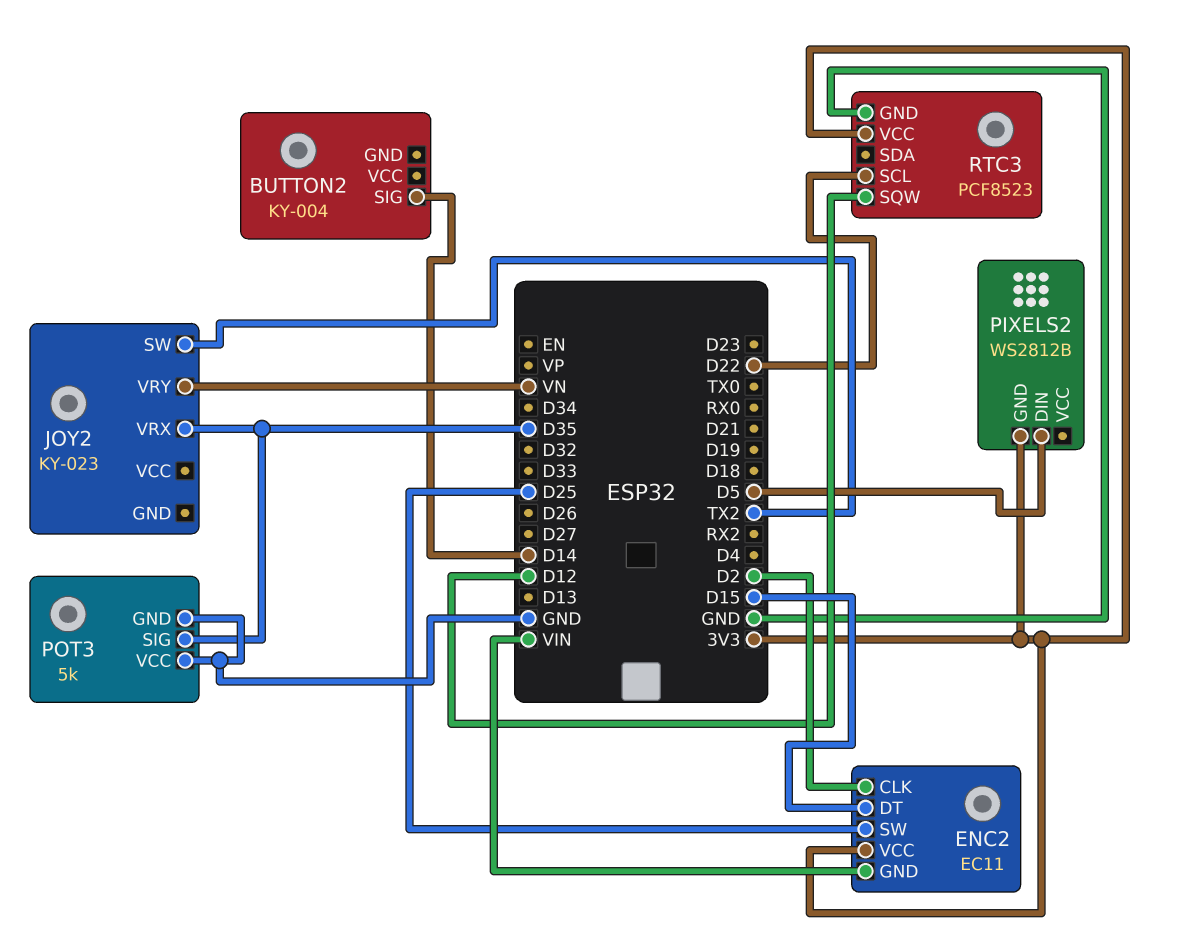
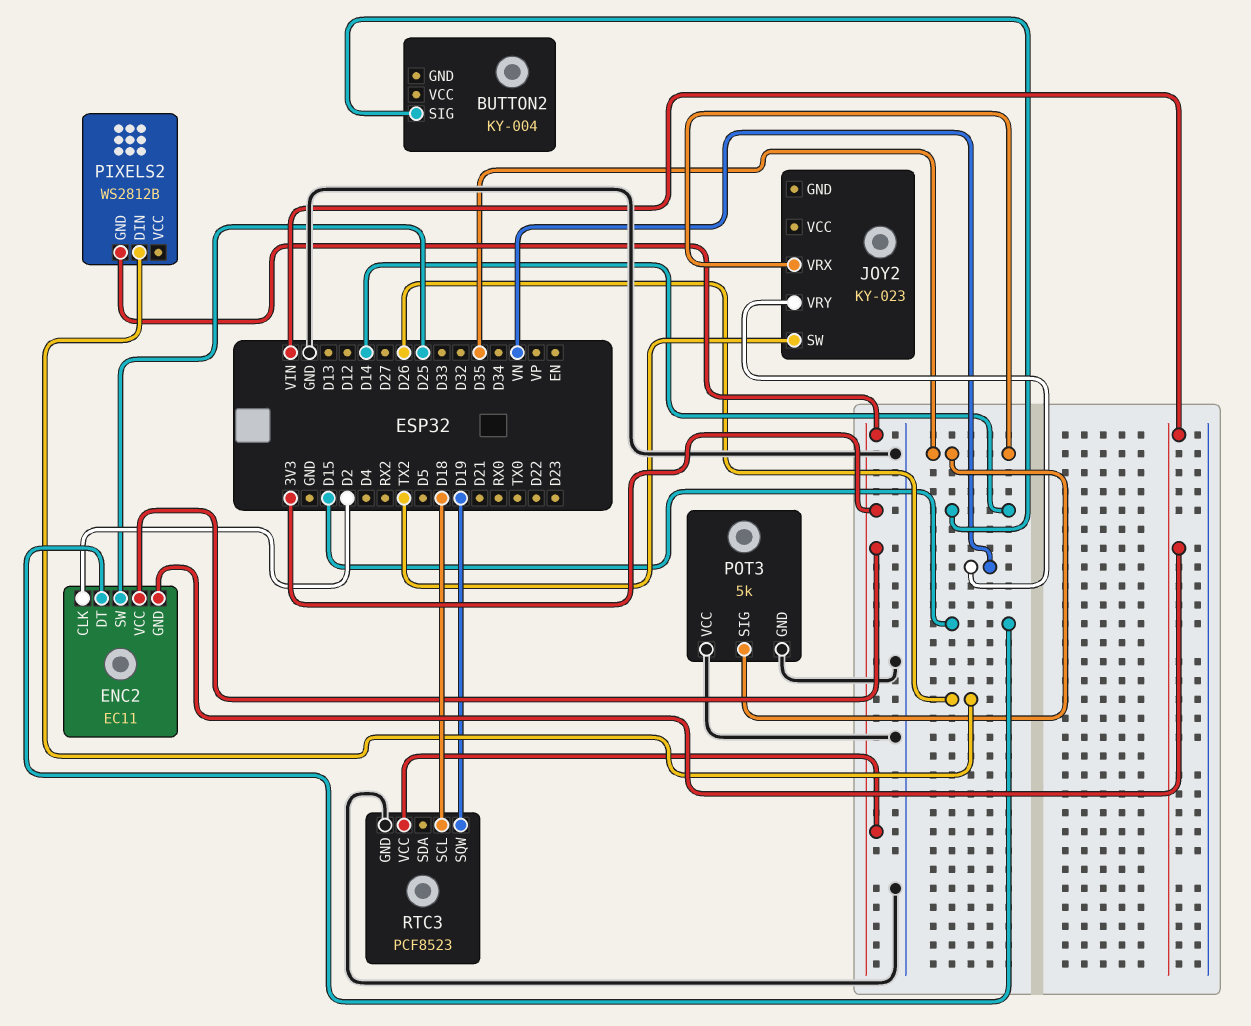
PIXELS2 pin DIN: D5 -> D26
RTC3 pin SCL: D22 -> D18
RTC3 pin SQW: D12 -> D19

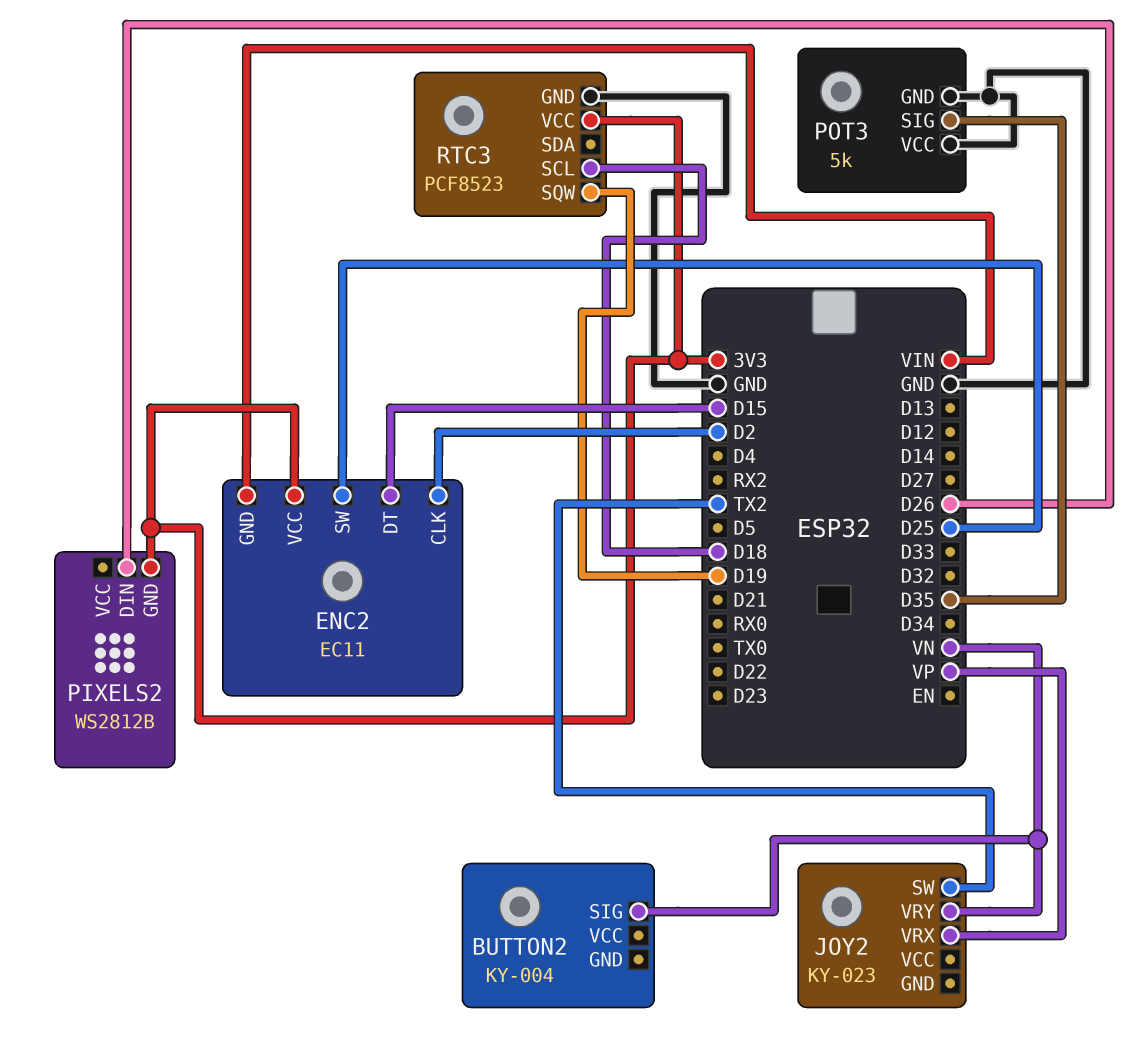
BUTTON2 pin SIG: D14 -> VN
JOY2 pin VRX: D35 -> VP

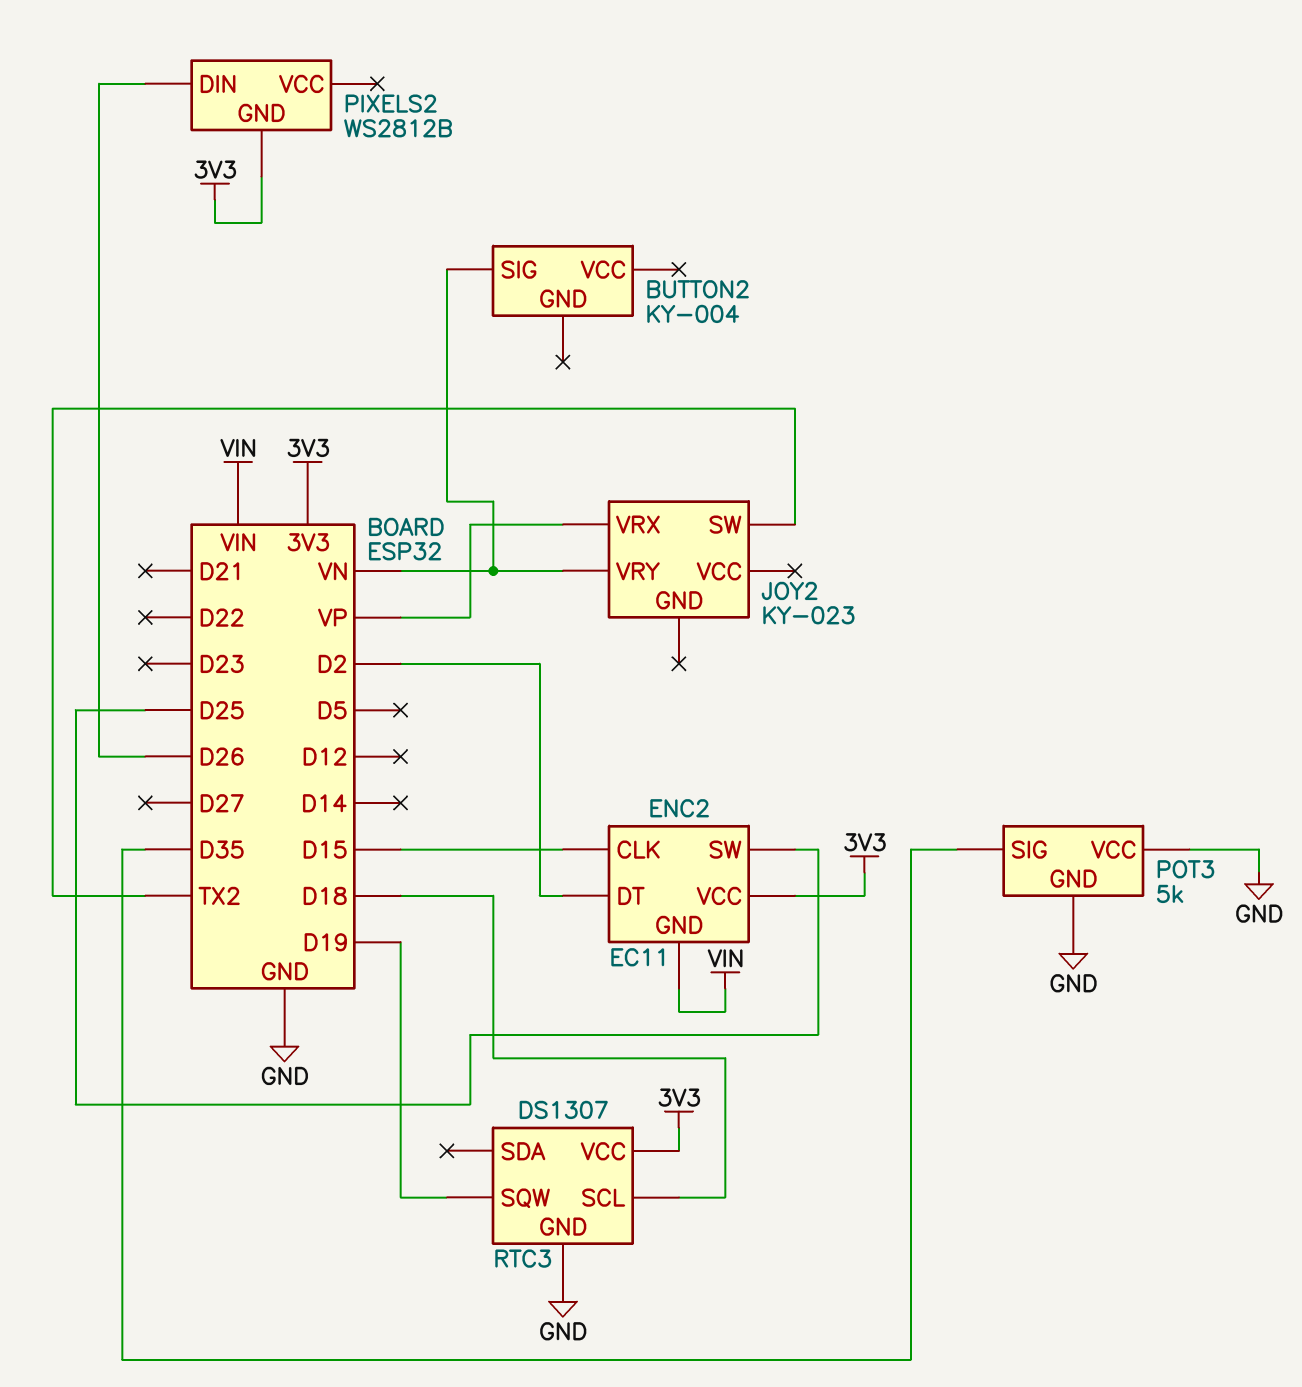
ENC2 pin CLK: D2 -> D15
ENC2 pin DT: D15 -> D2
RTC3: PCF8523 -> DS1307

